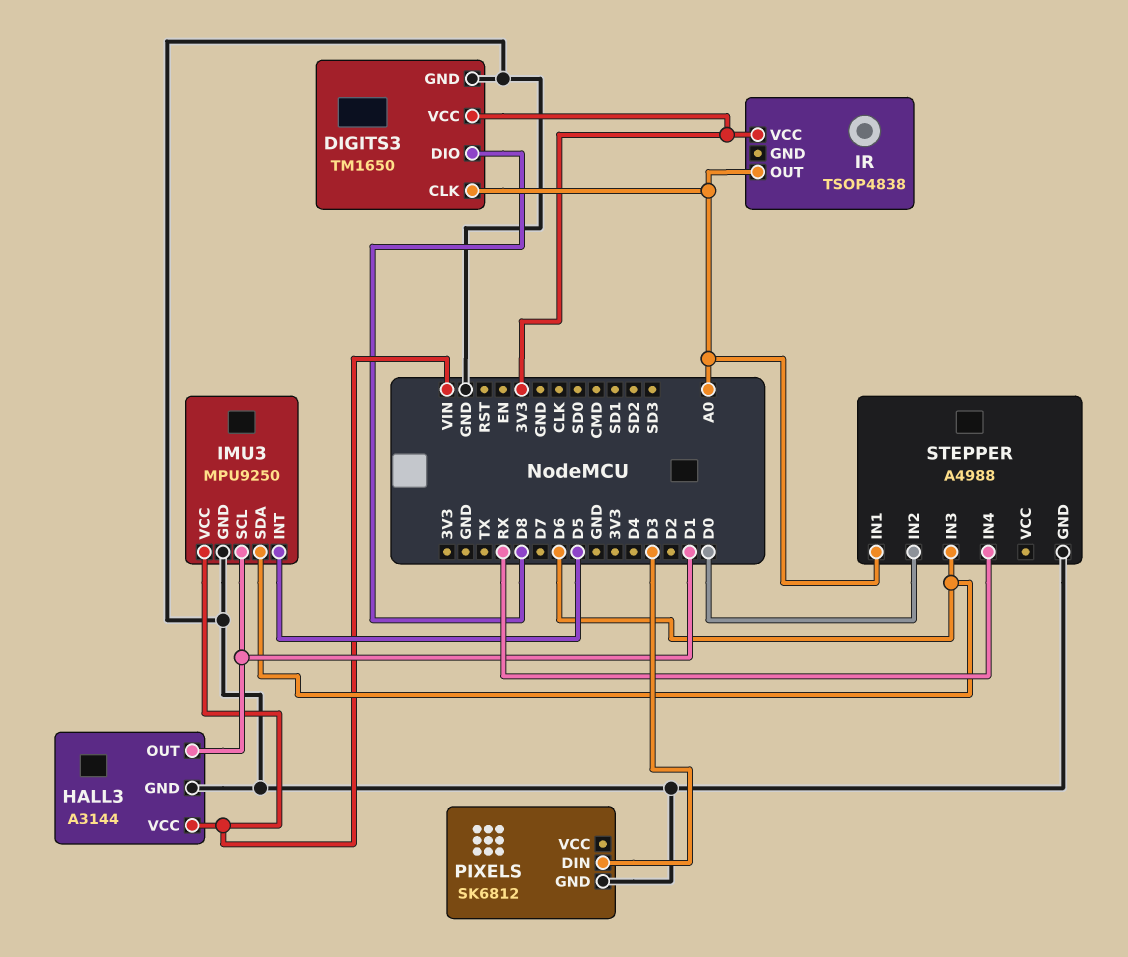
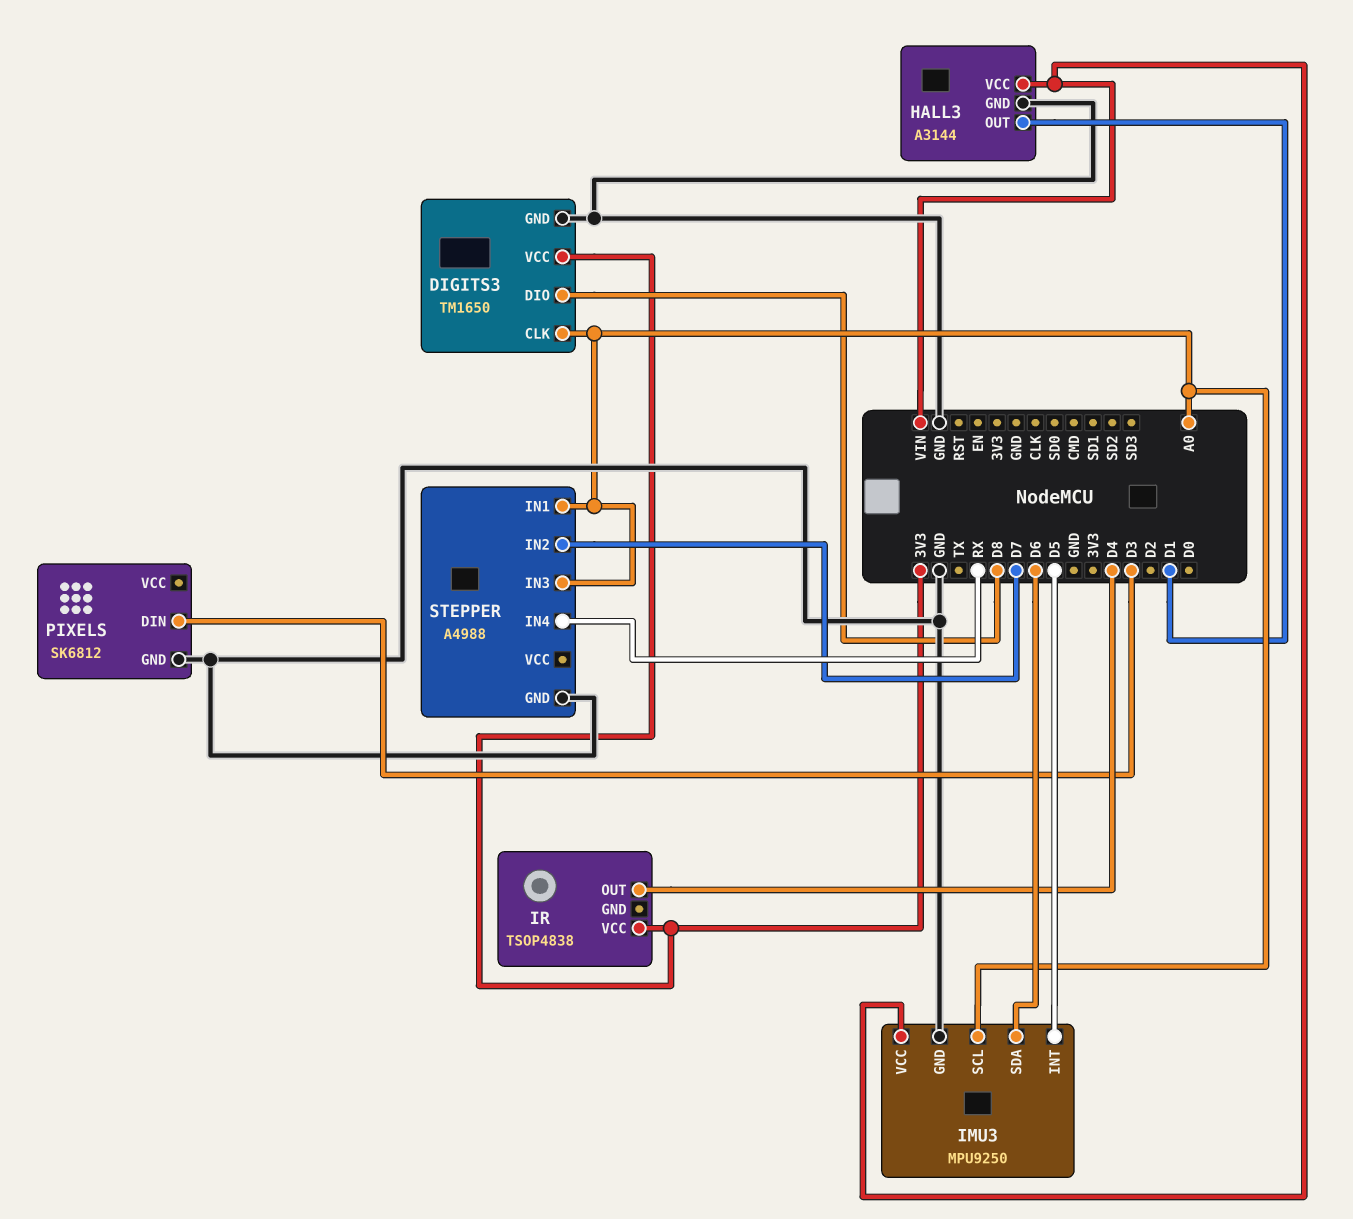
IMU3 pin SCL: D1 -> A0
IR pin OUT: A0 -> D4
STEPPER pin IN2: D0 -> D7
STEPPER pin IN3: D6 -> A0

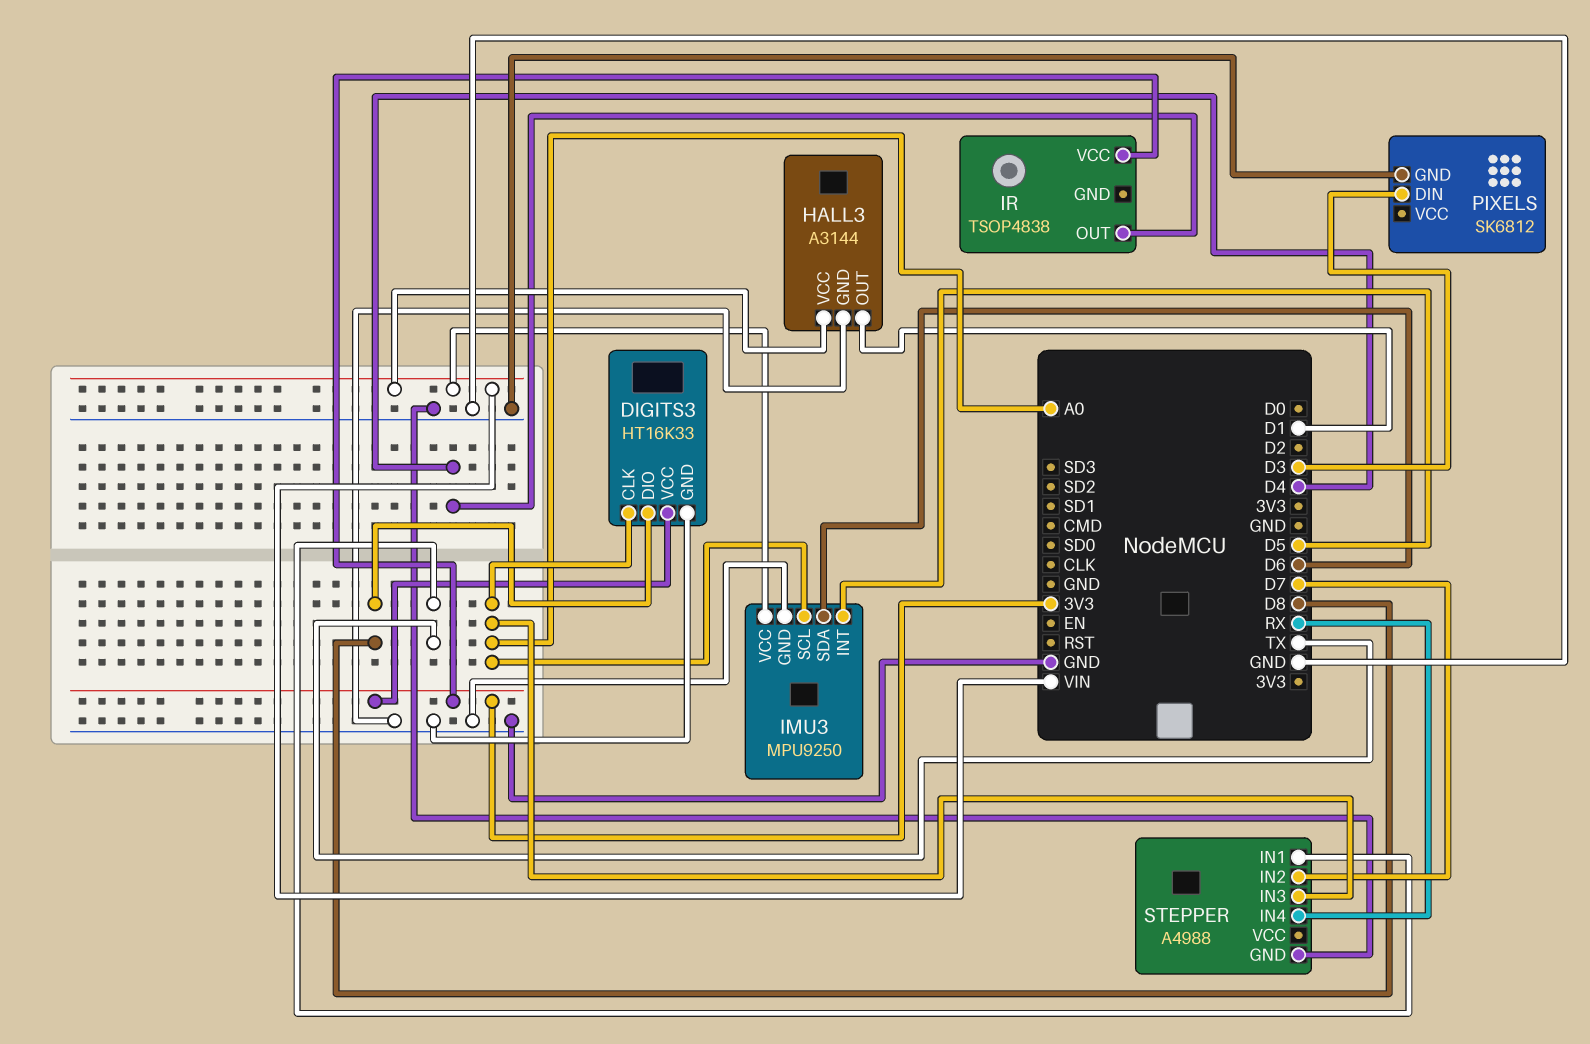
DIGITS3: TM1650 -> HT16K33
STEPPER pin IN1: A0 -> TX

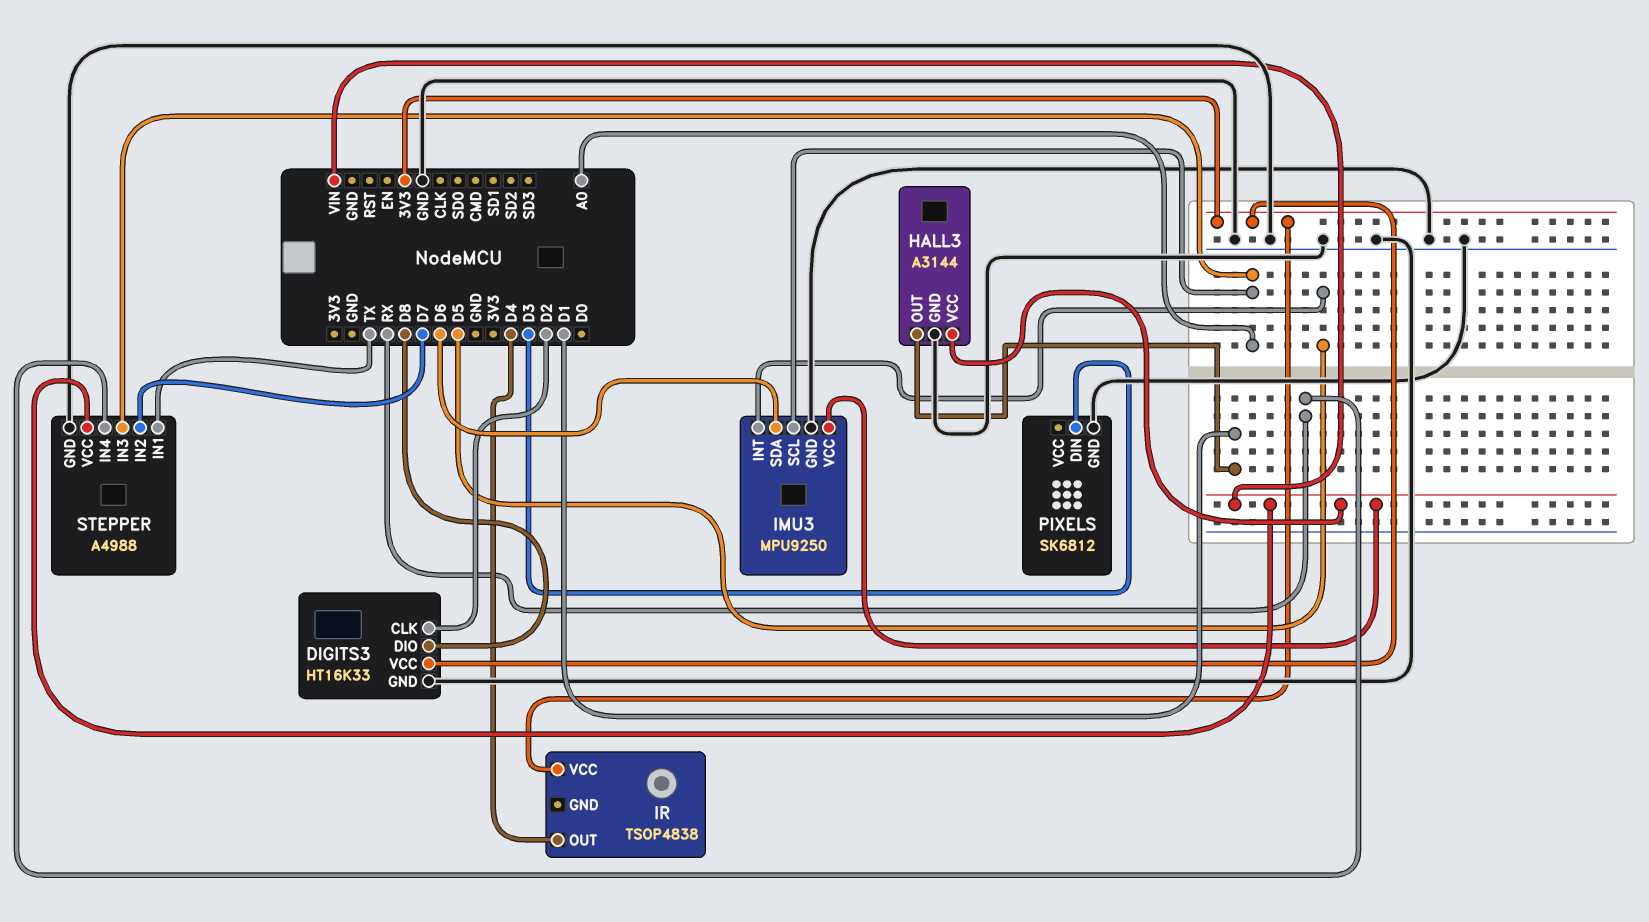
DIGITS3 pin CLK: A0 -> D2
STEPPER pin VCC: none -> VIN

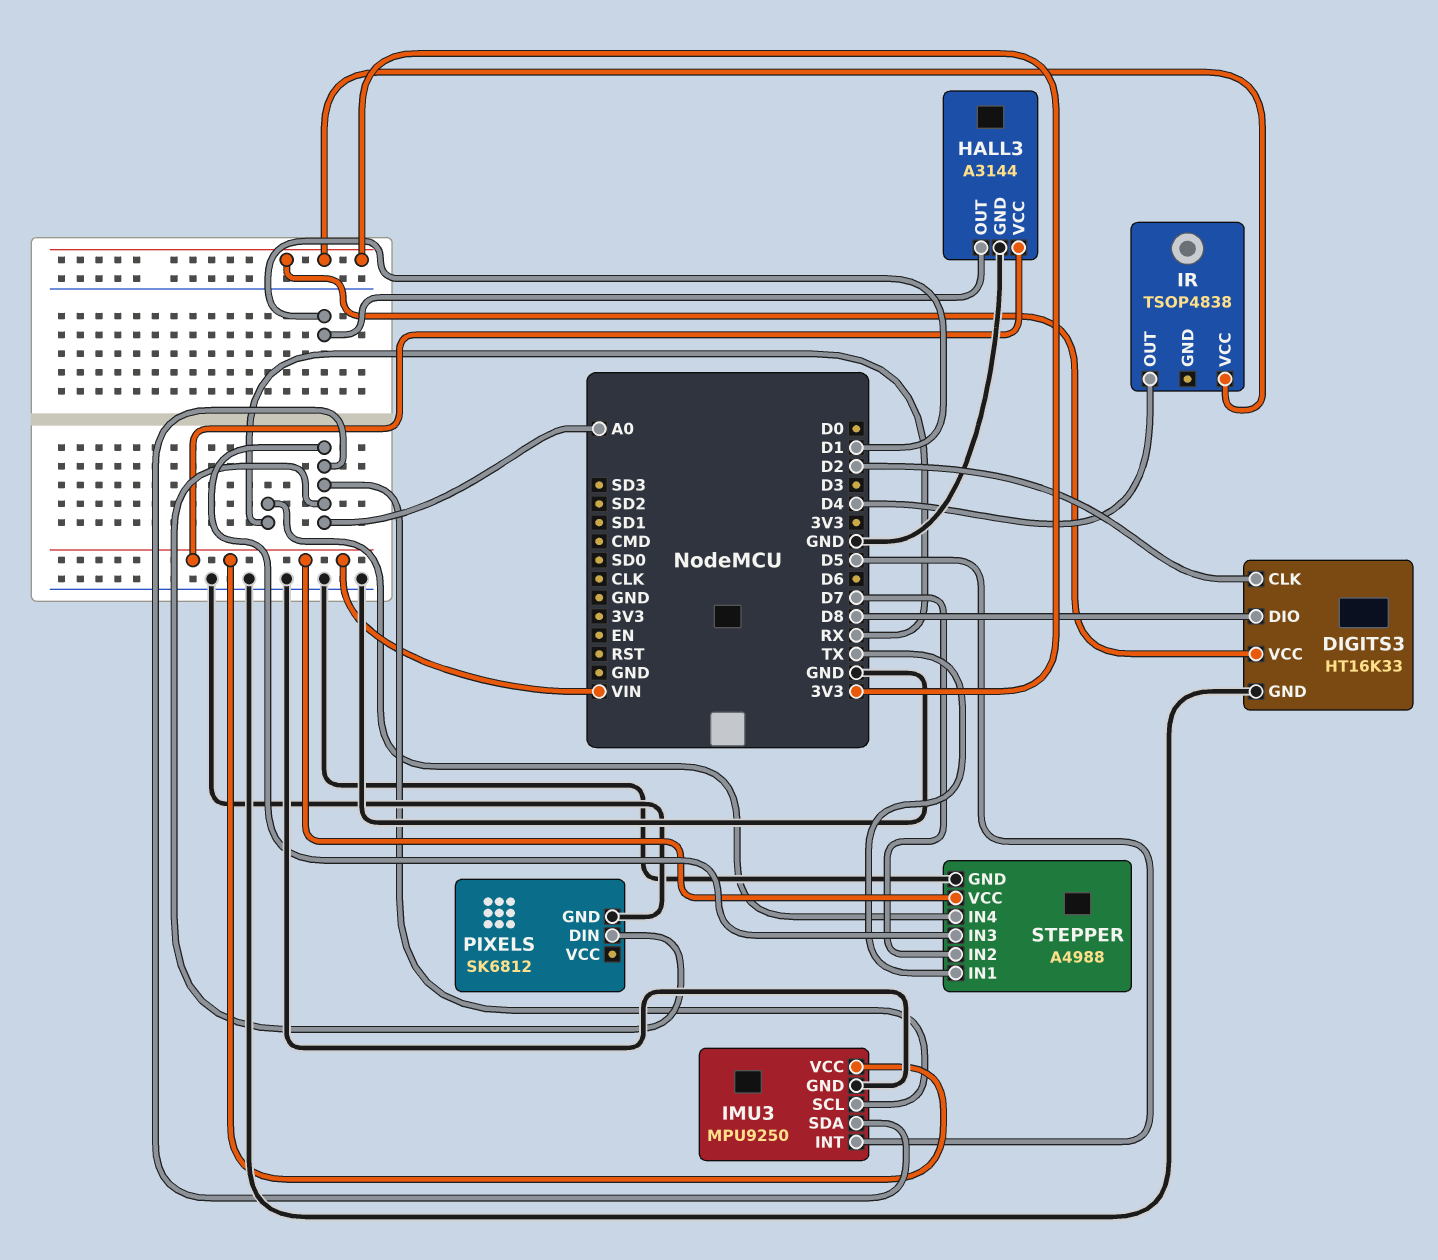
IMU3 pin SDA: D6 -> A0
PIXELS pin DIN: D3 -> A0

